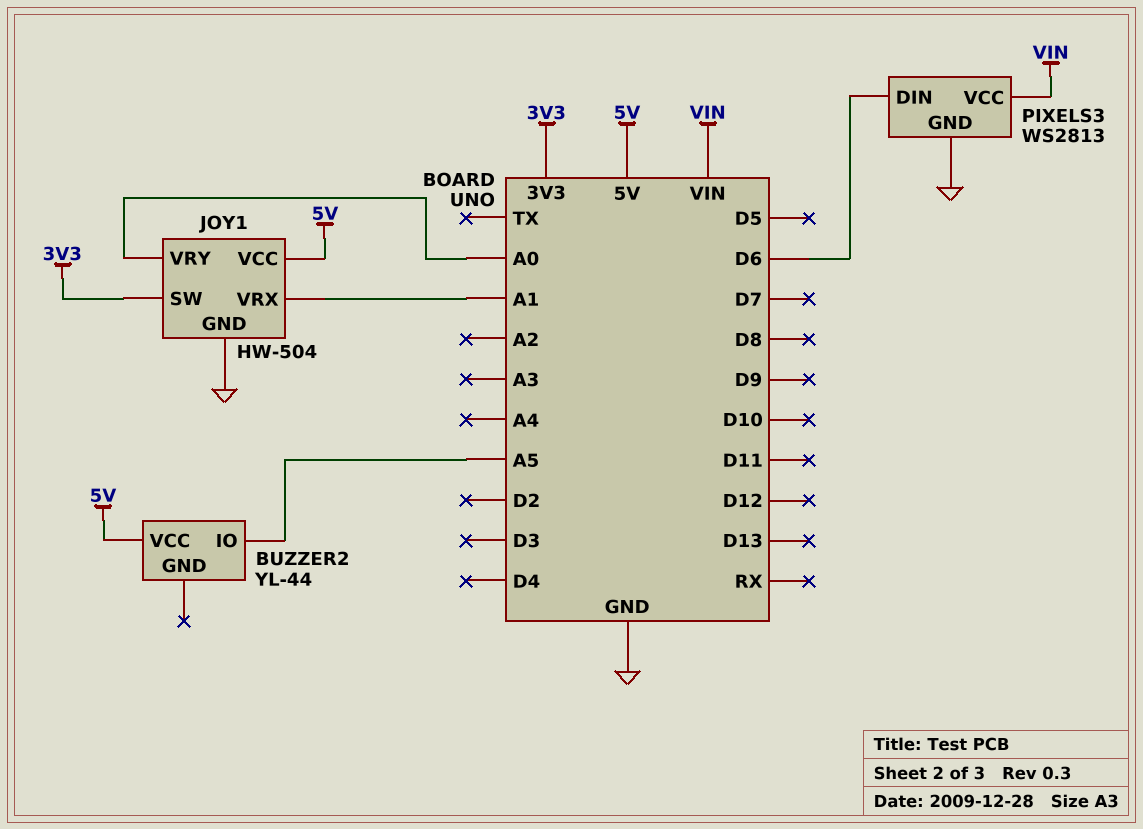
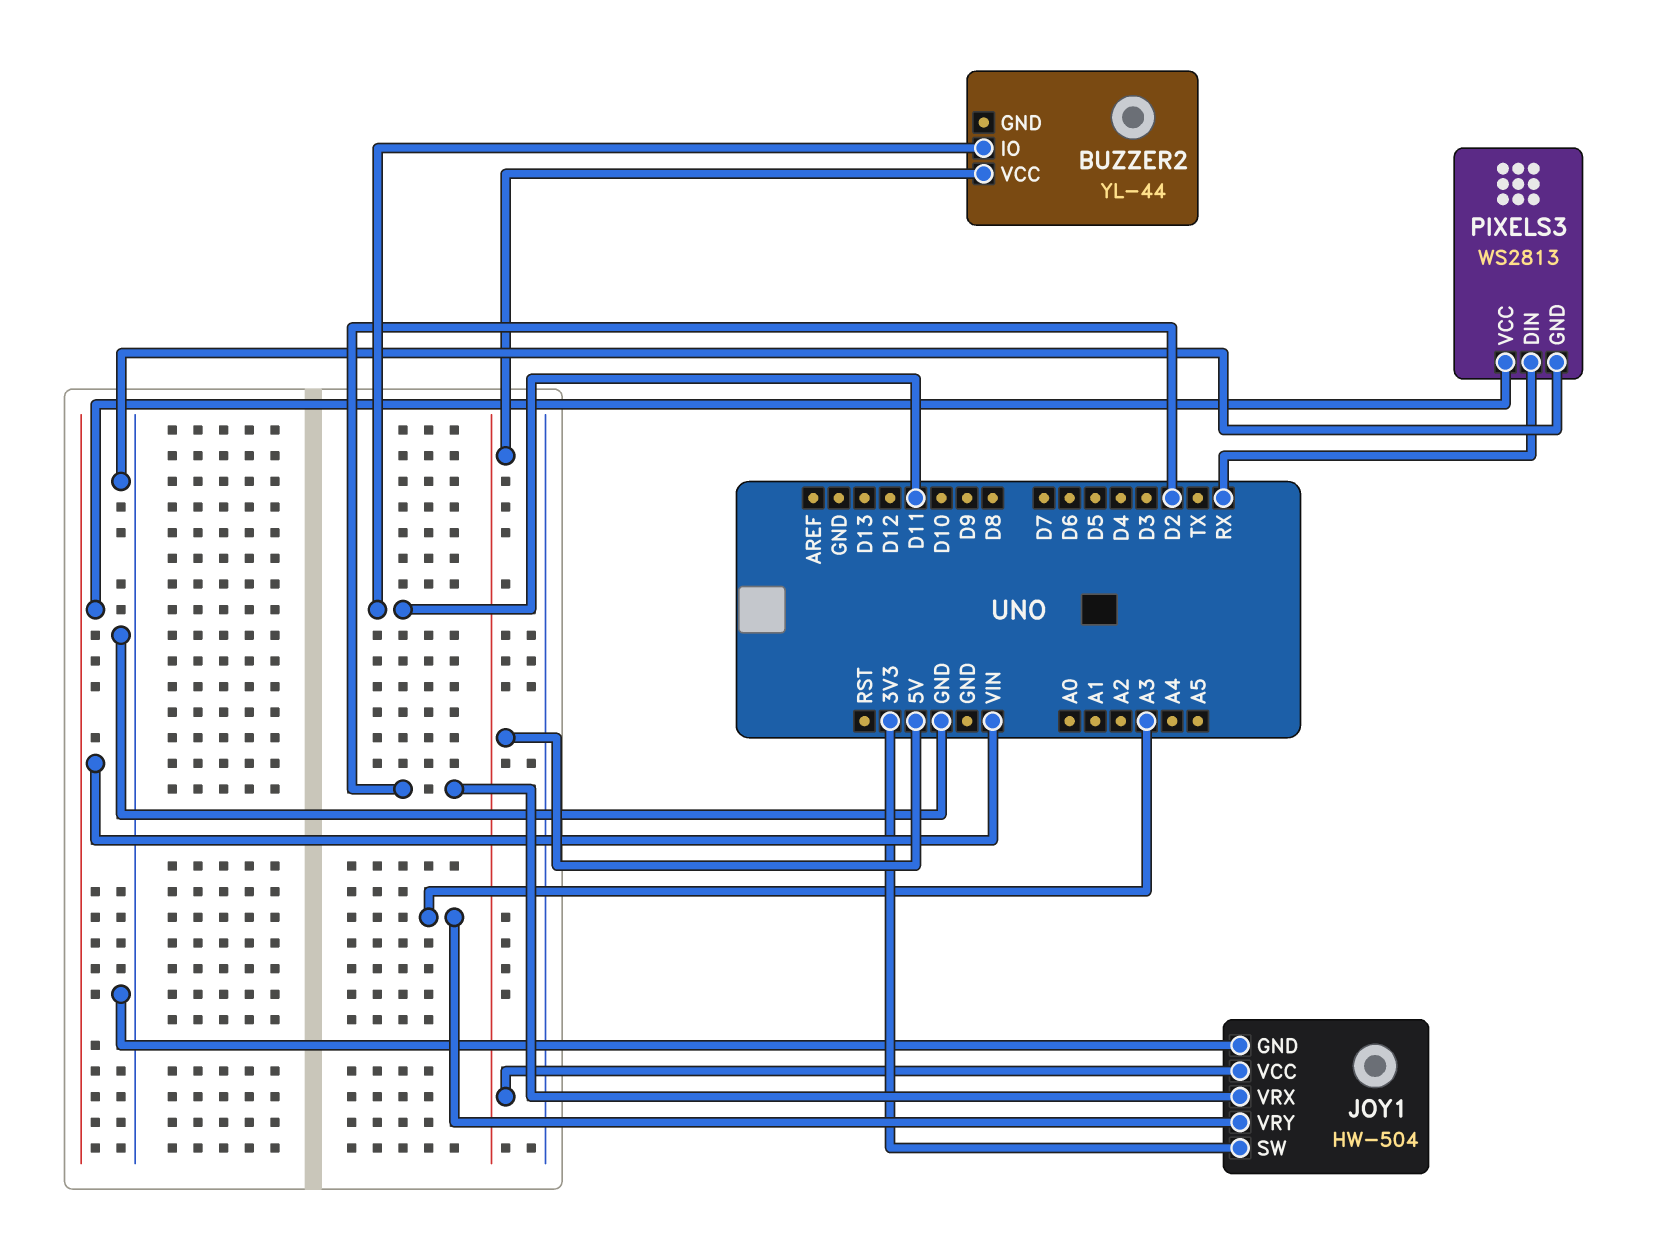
BUZZER2 pin IO: A5 -> D11
JOY1 pin VRX: A1 -> D2
JOY1 pin VRY: A0 -> A3
PIXELS3 pin DIN: D6 -> RX

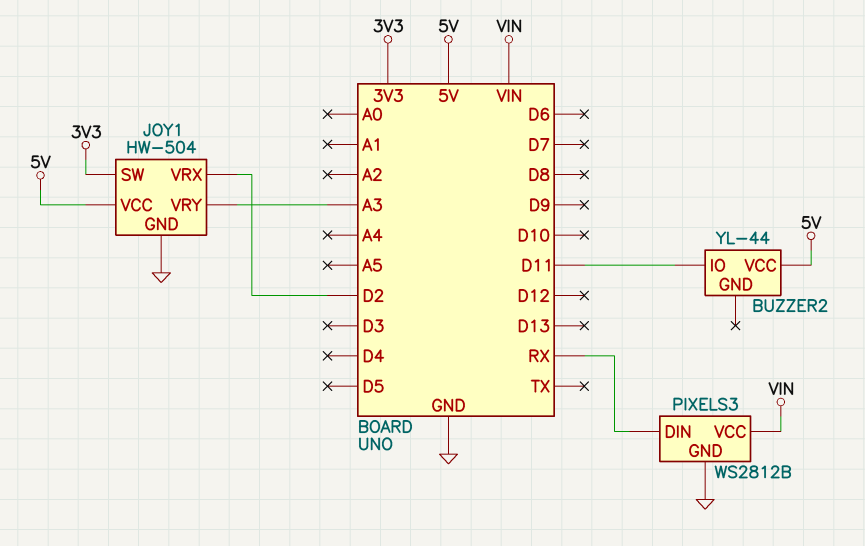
PIXELS3: WS2813 -> WS2812B

